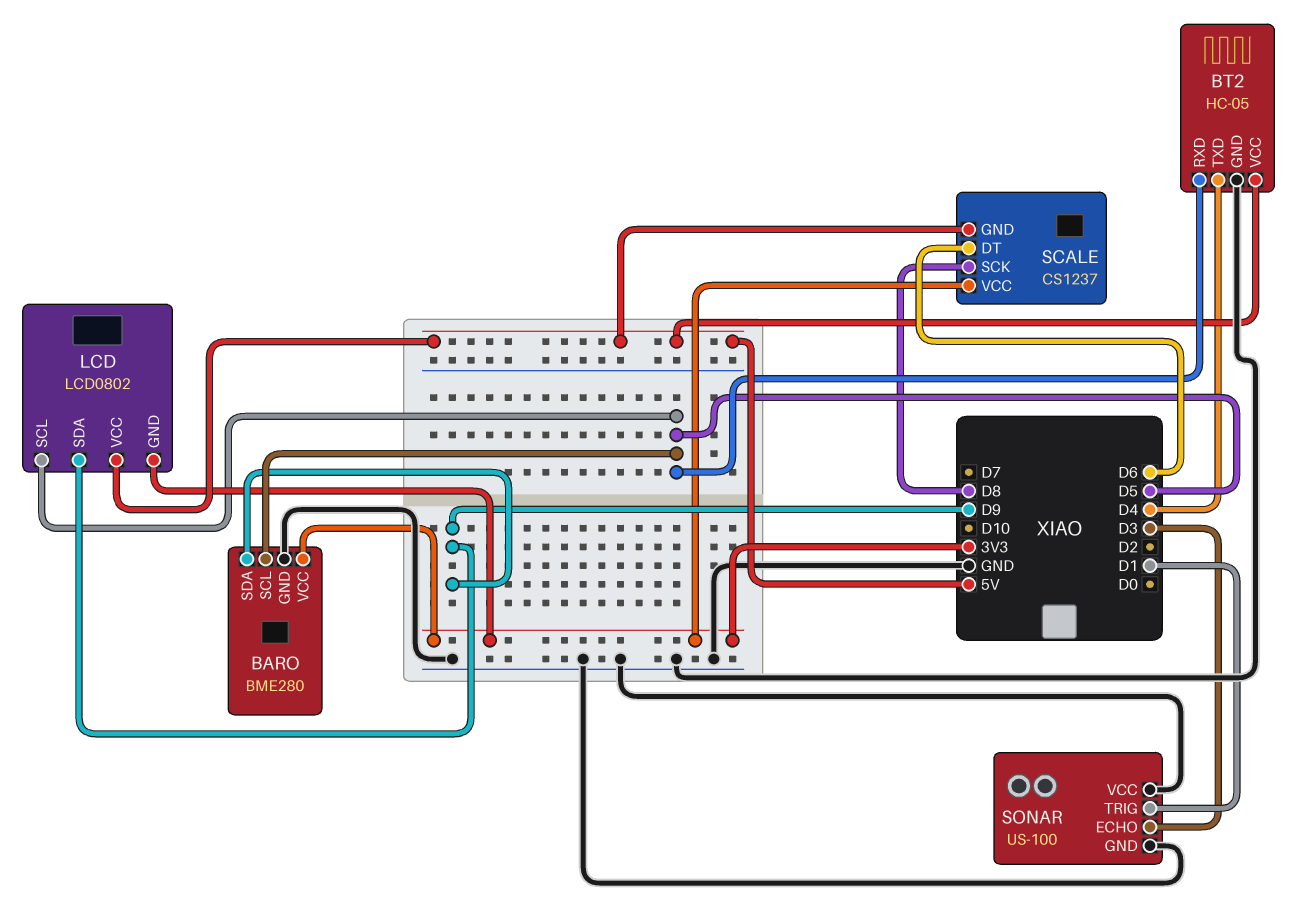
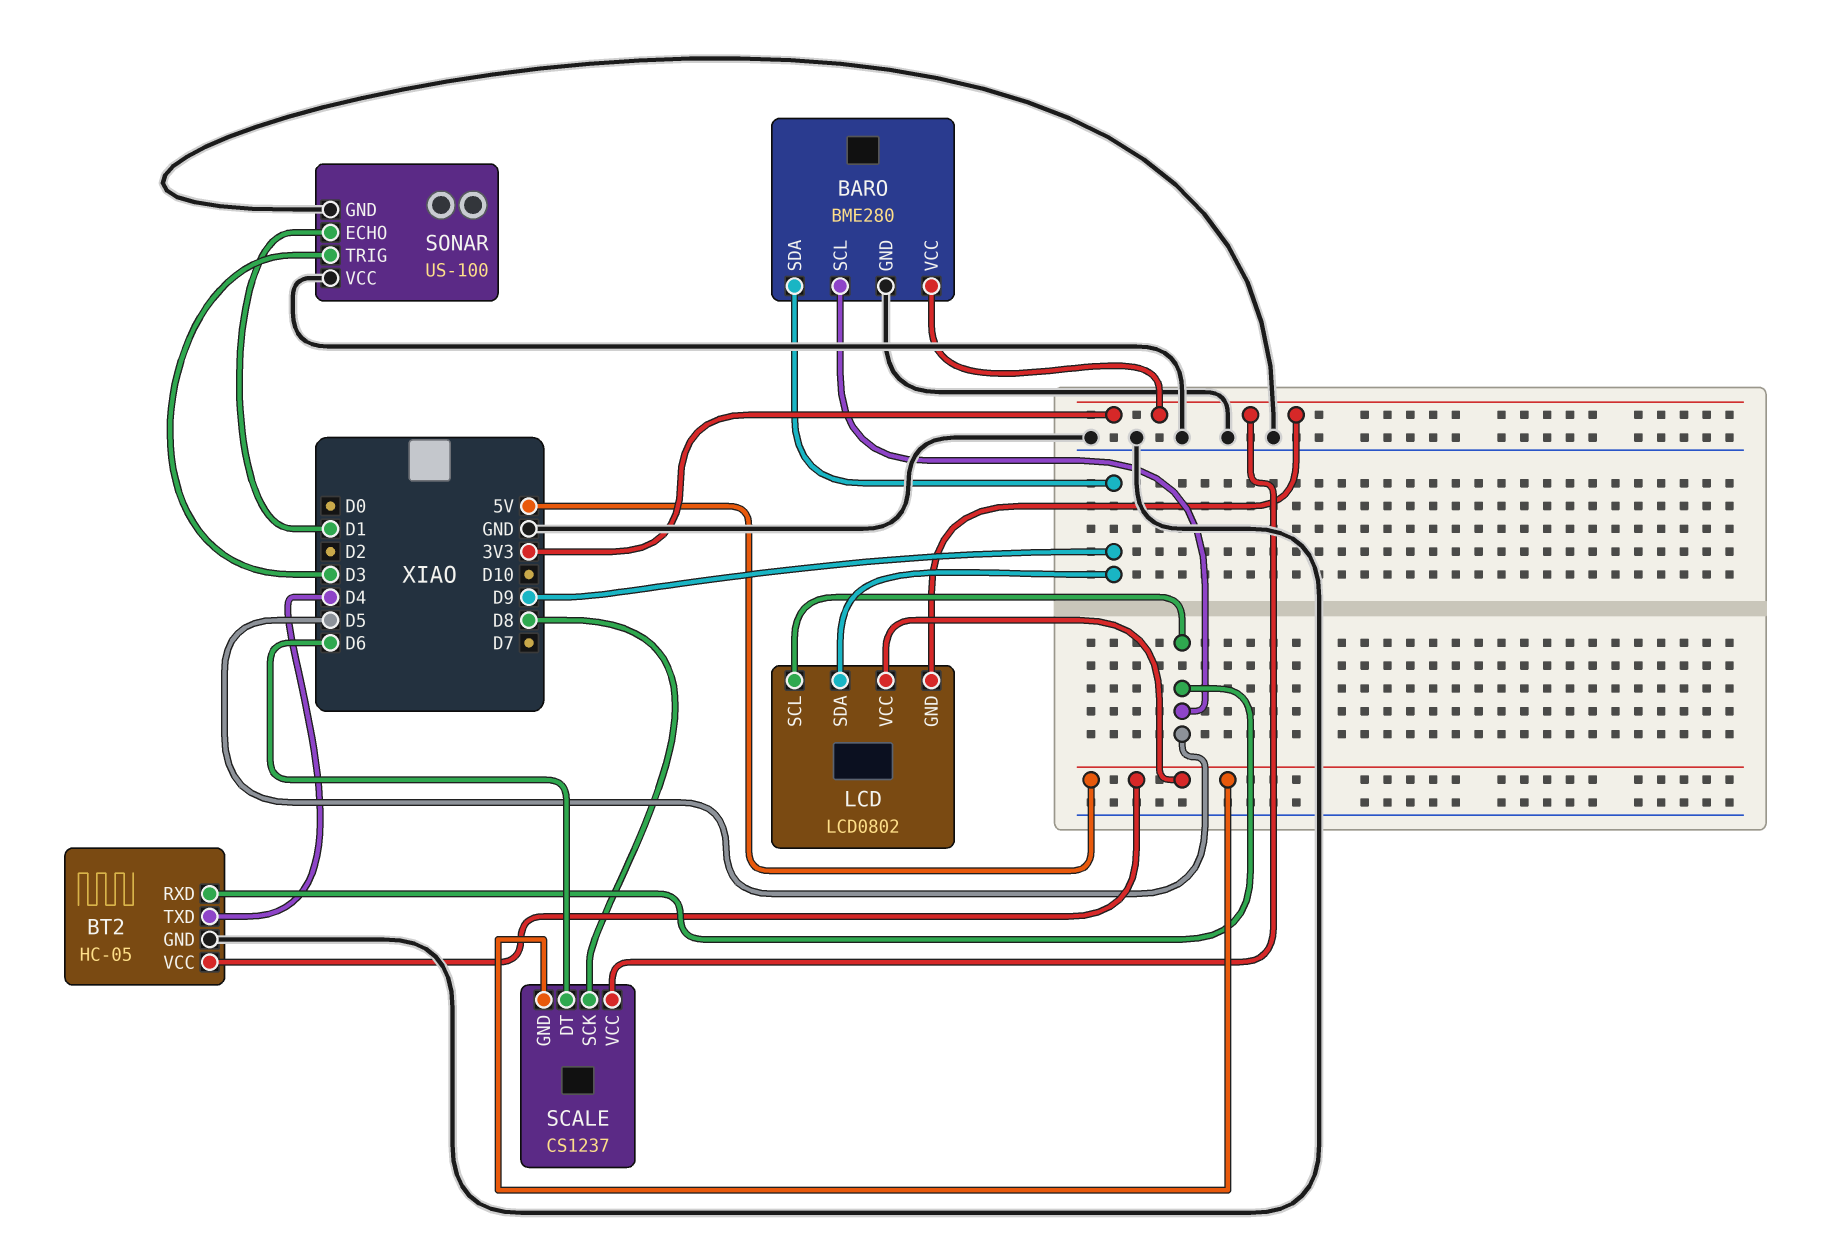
SONAR pin ECHO: D3 -> D1
SONAR pin TRIG: D1 -> D3

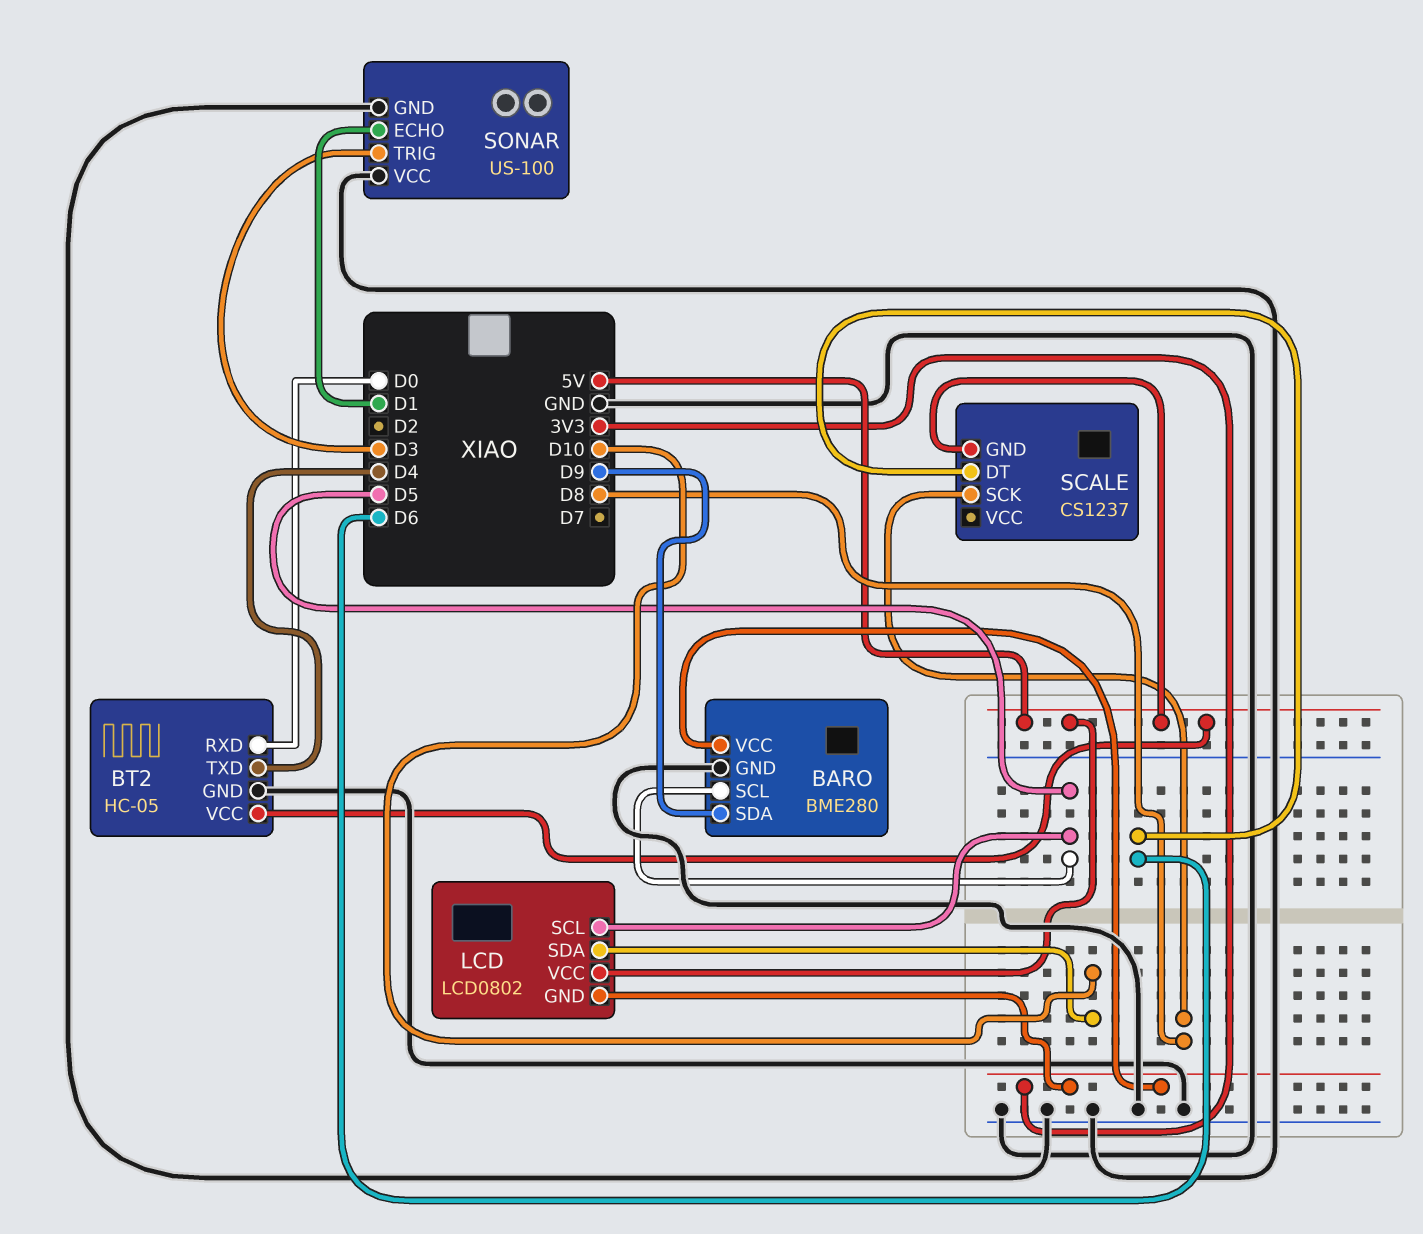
BT2 pin RXD: D5 -> D0
LCD pin SDA: D9 -> D10
SCALE pin VCC: 3V3 -> none

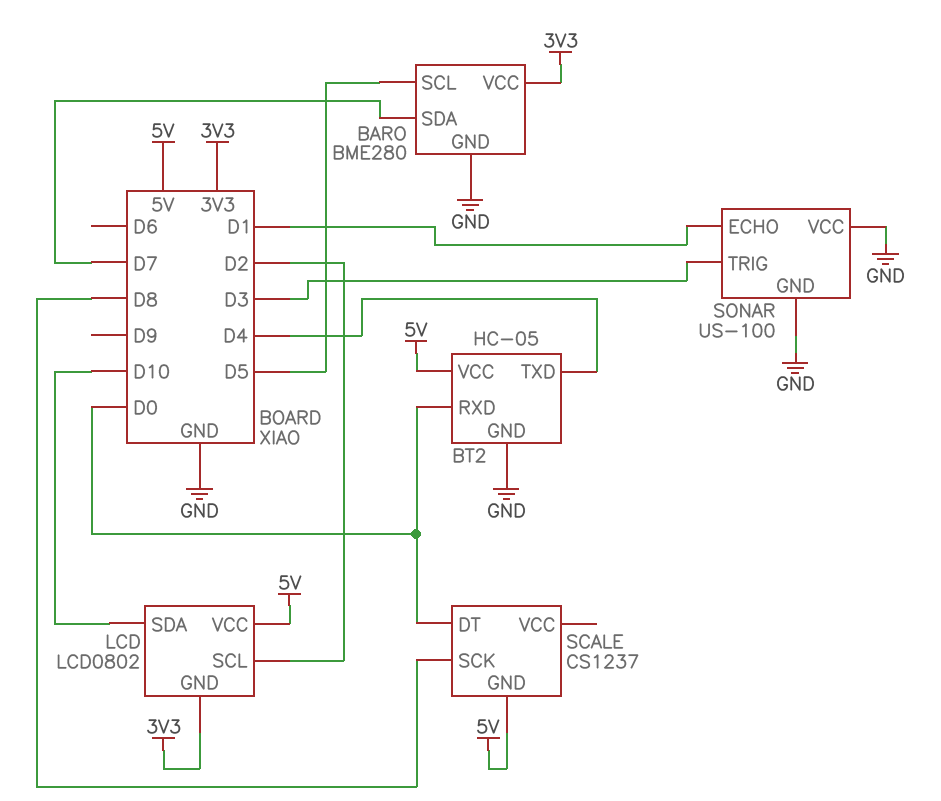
BARO pin SDA: D9 -> D7
LCD pin SCL: D5 -> D2
SCALE pin DT: D6 -> D0

